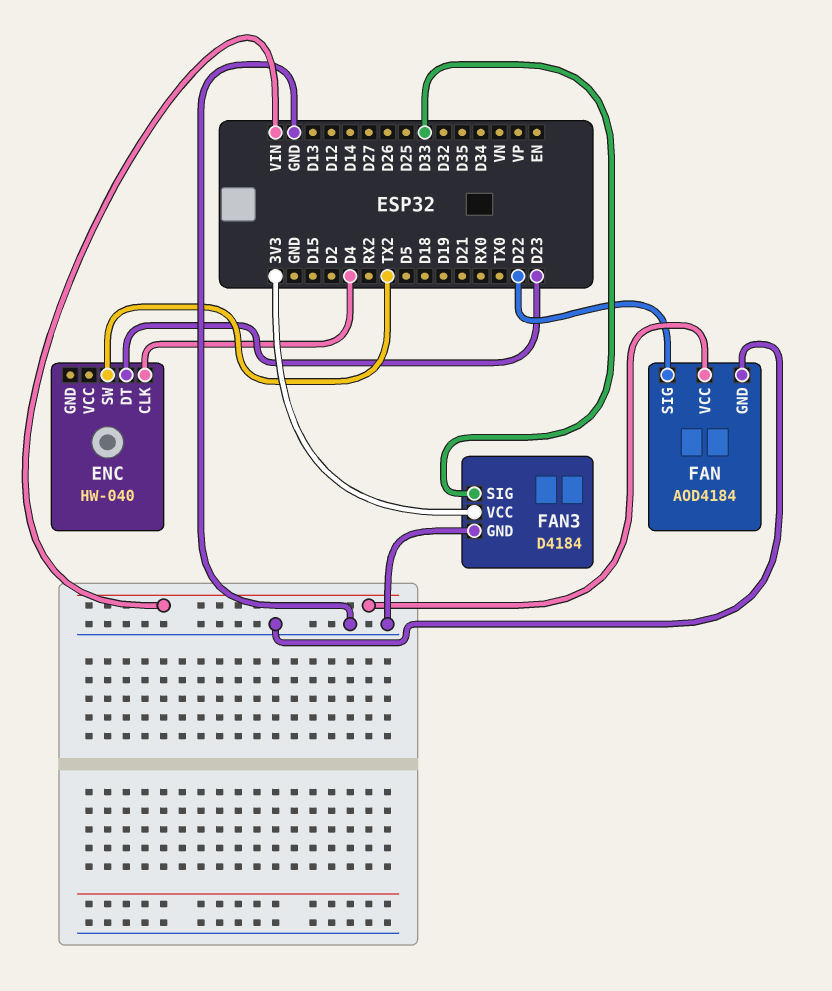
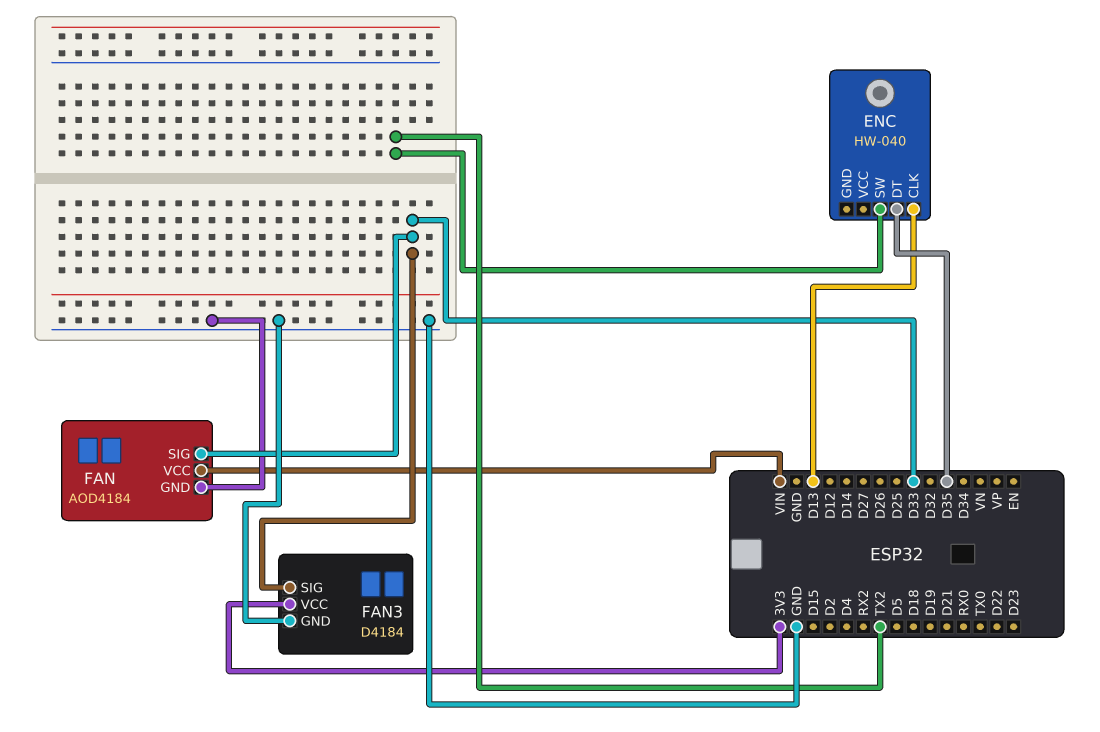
ENC pin CLK: D4 -> D13
ENC pin DT: D23 -> D35
FAN pin SIG: D22 -> D33

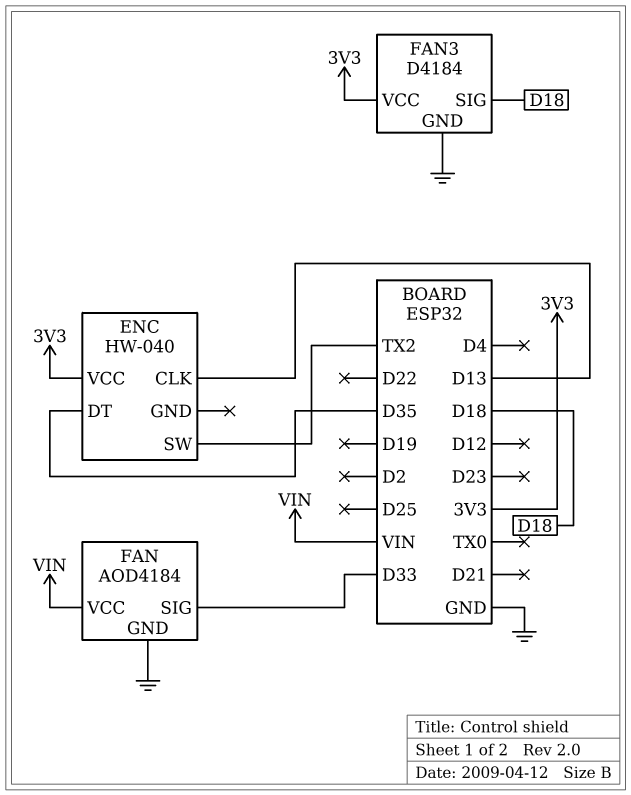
ENC pin VCC: none -> 3V3
FAN3 pin SIG: D33 -> D18

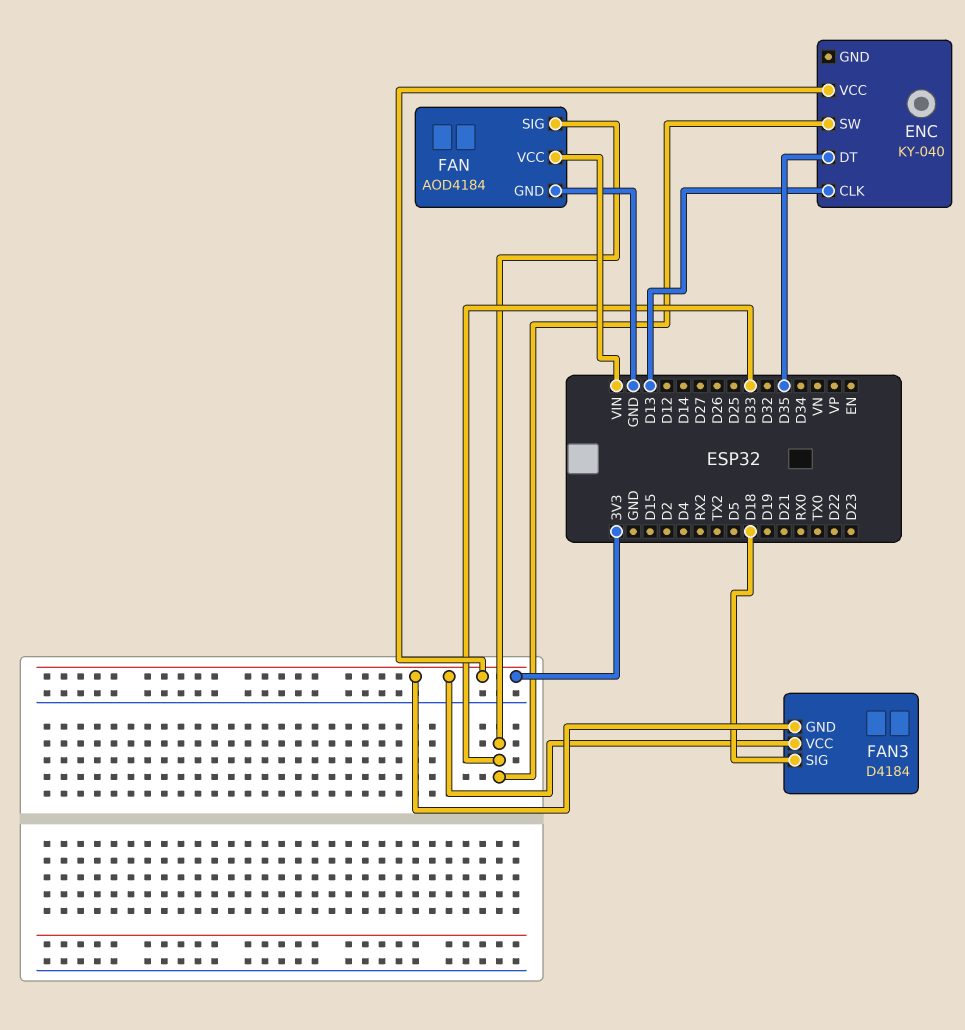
ENC: HW-040 -> KY-040
ENC pin SW: TX2 -> D33
FAN3 pin GND: GND -> 3V3

